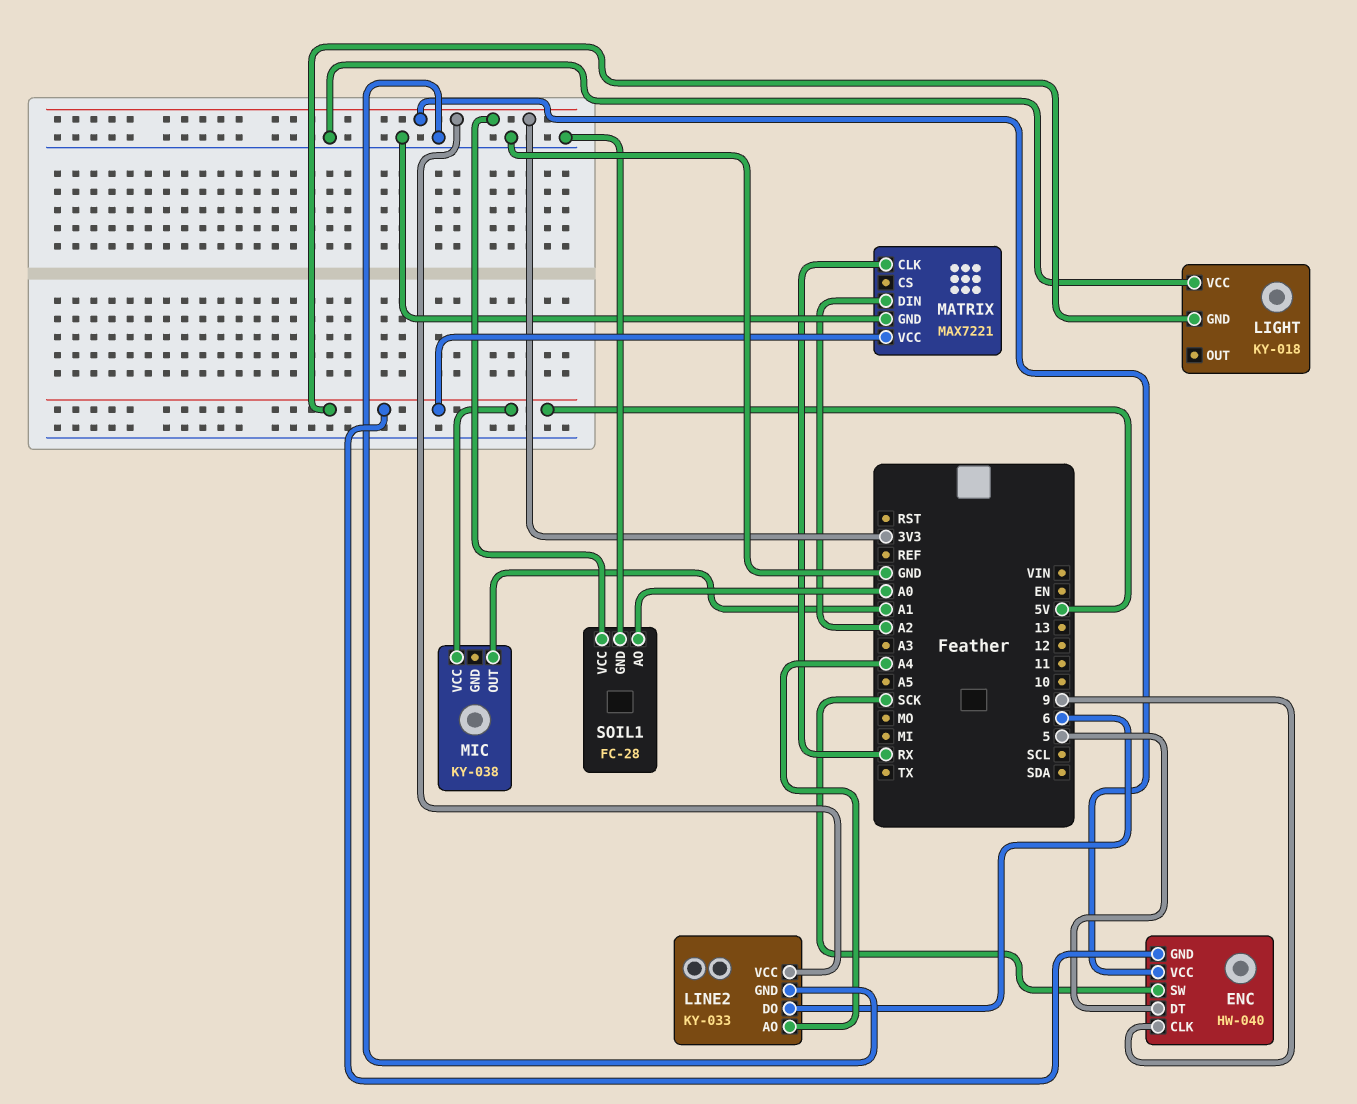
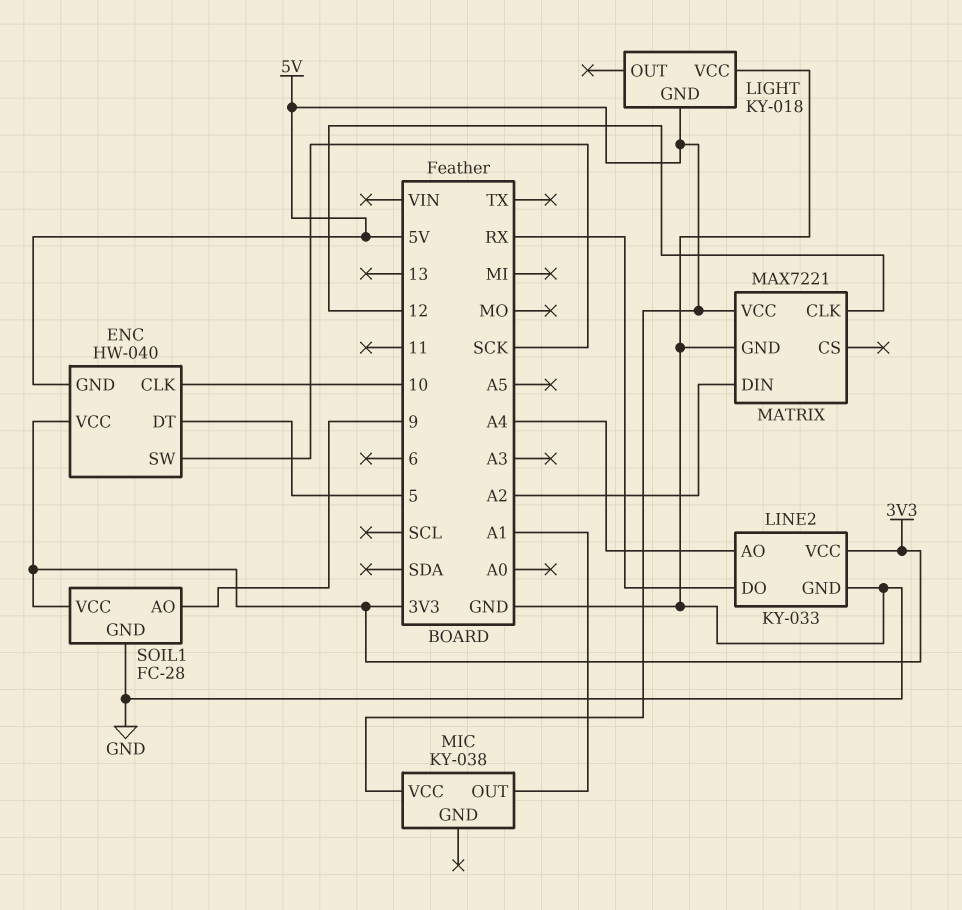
ENC pin CLK: 9 -> 10
LINE2 pin DO: 6 -> RX
MATRIX pin CLK: RX -> 12
SOIL1 pin AO: A0 -> 9

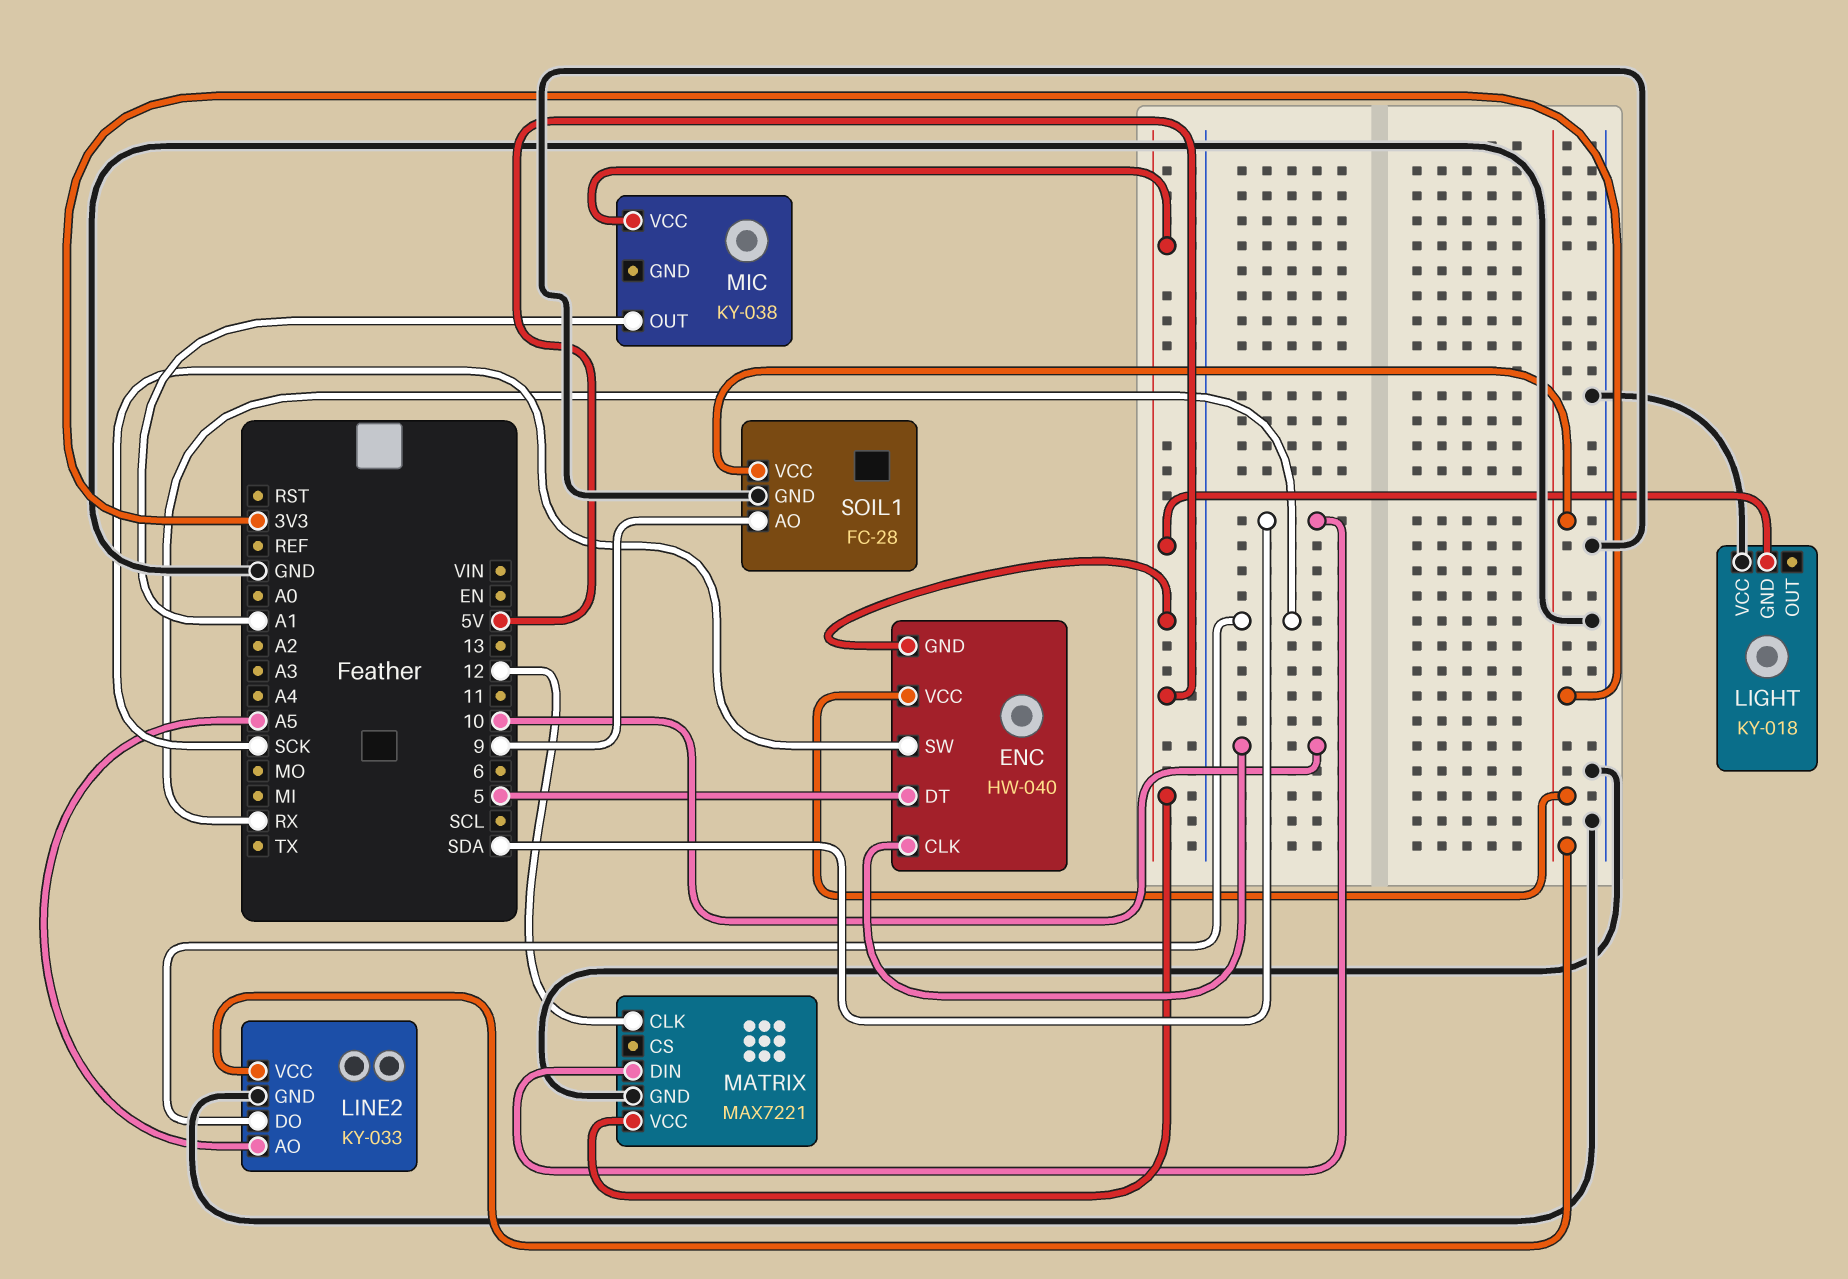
LINE2 pin AO: A4 -> A5
MATRIX pin DIN: A2 -> SDA

